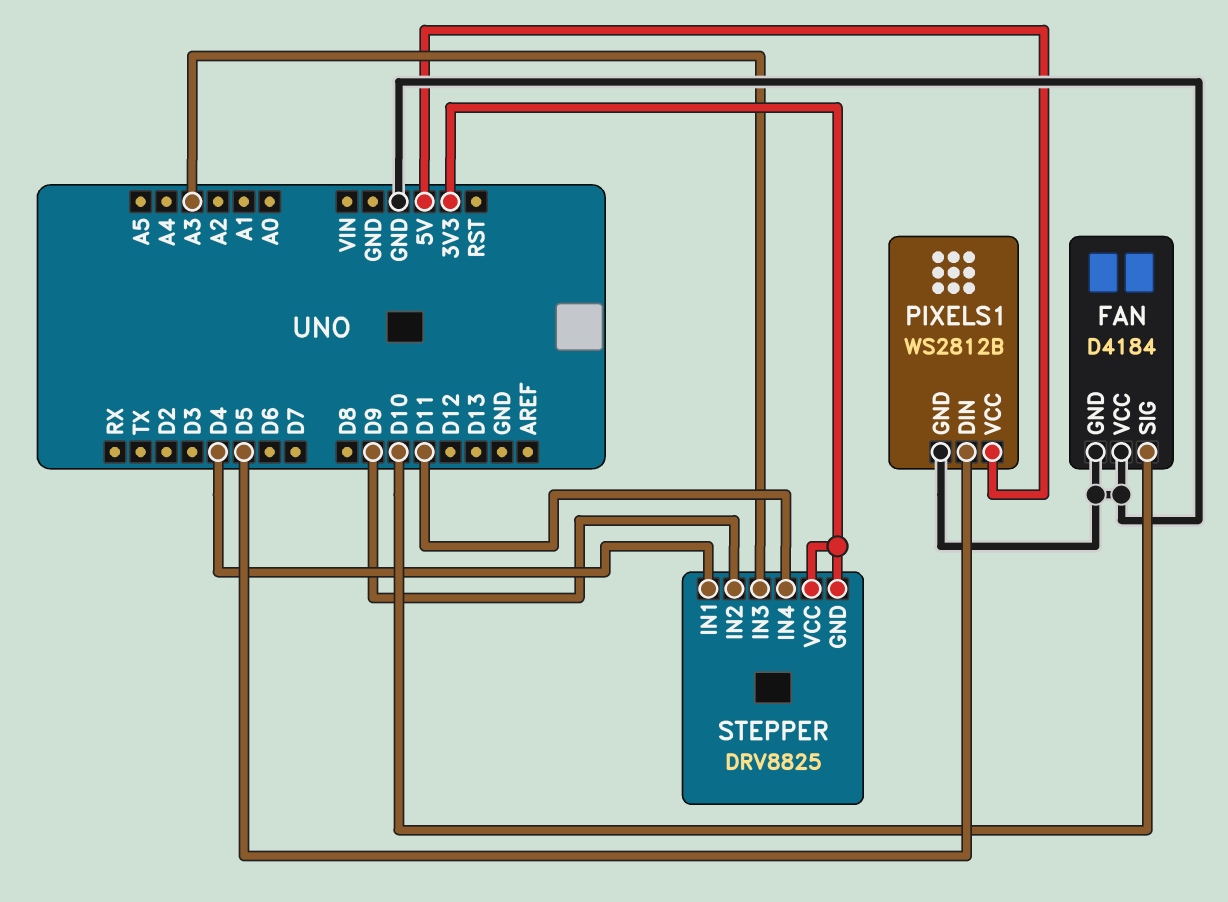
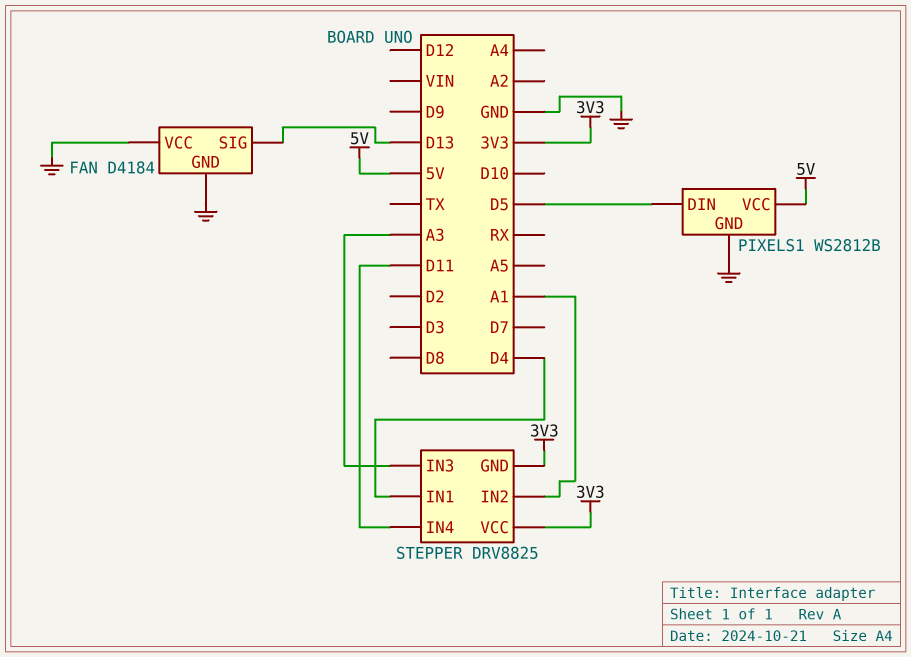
FAN pin SIG: D10 -> D13
STEPPER pin IN2: D9 -> A1

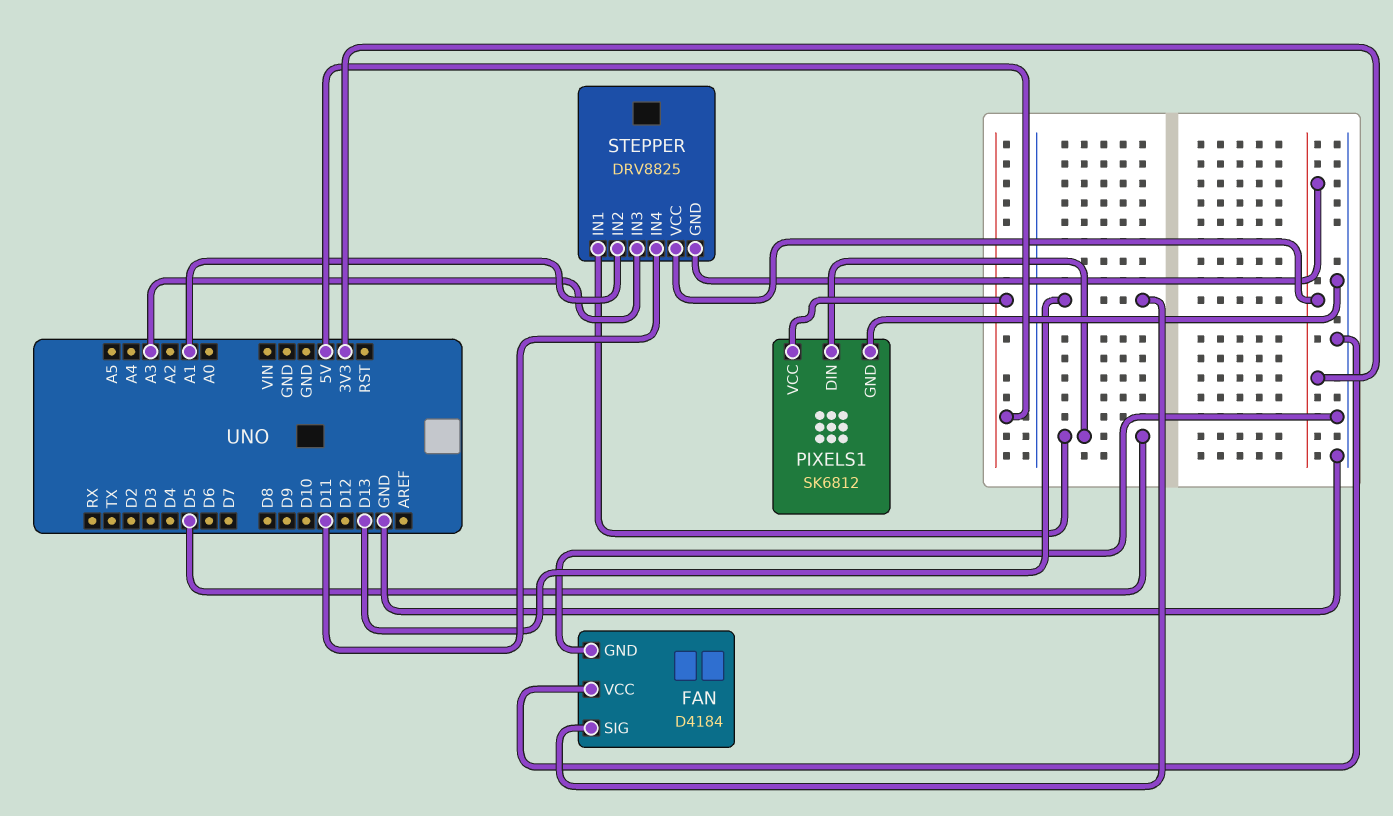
PIXELS1: WS2812B -> SK6812
STEPPER pin IN1: D4 -> D5

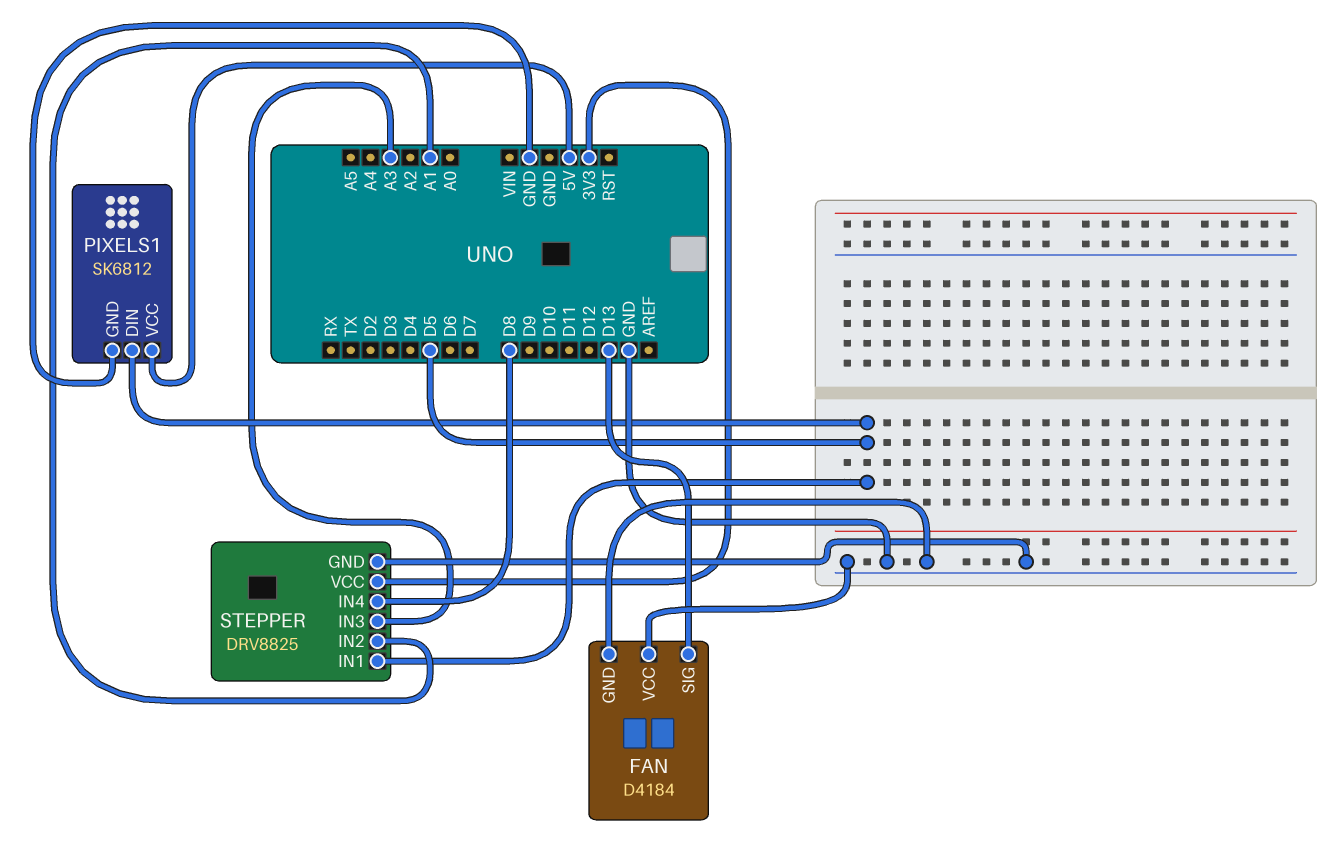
STEPPER pin GND: 3V3 -> GND
STEPPER pin IN4: D11 -> D8

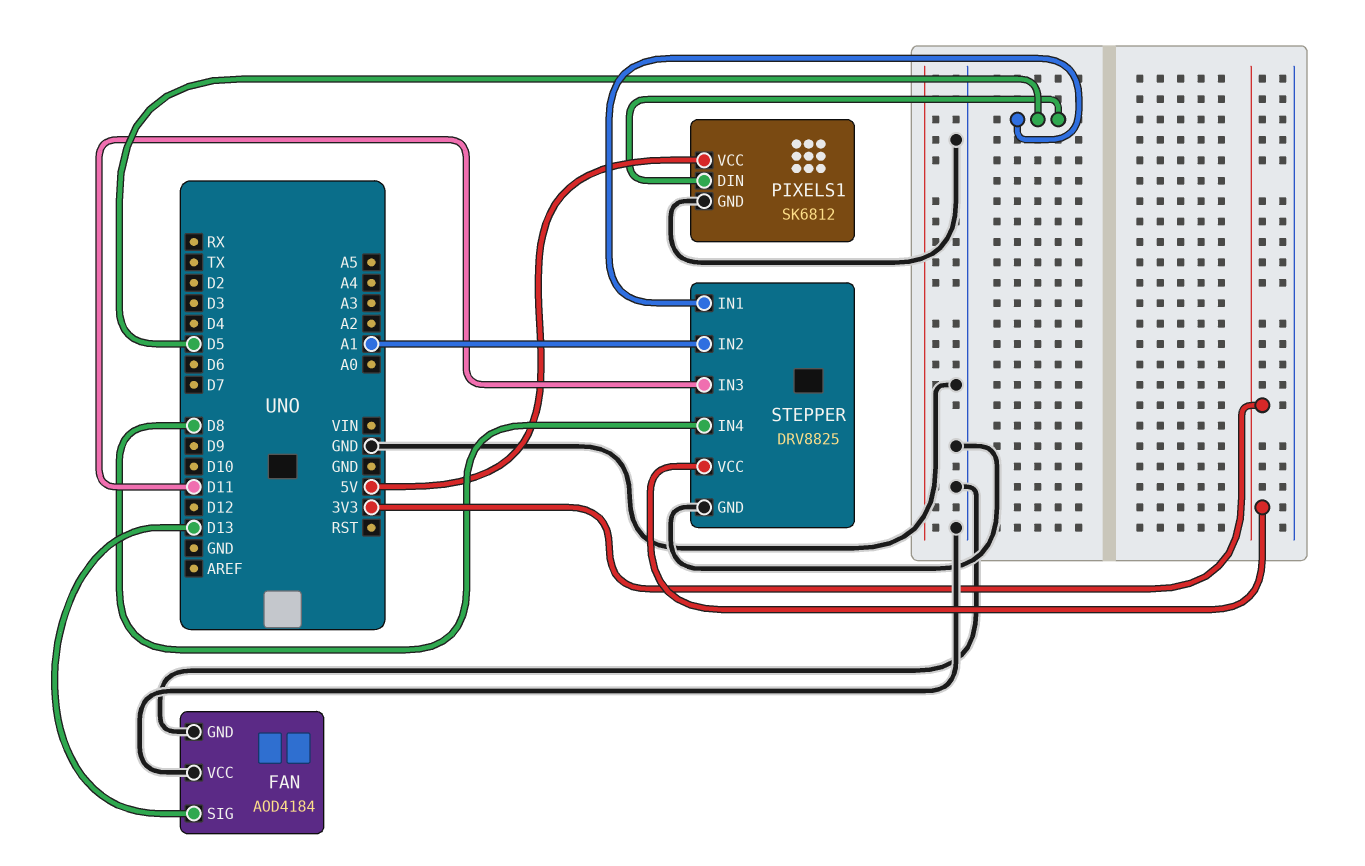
FAN: D4184 -> AOD4184
STEPPER pin IN3: A3 -> D11

